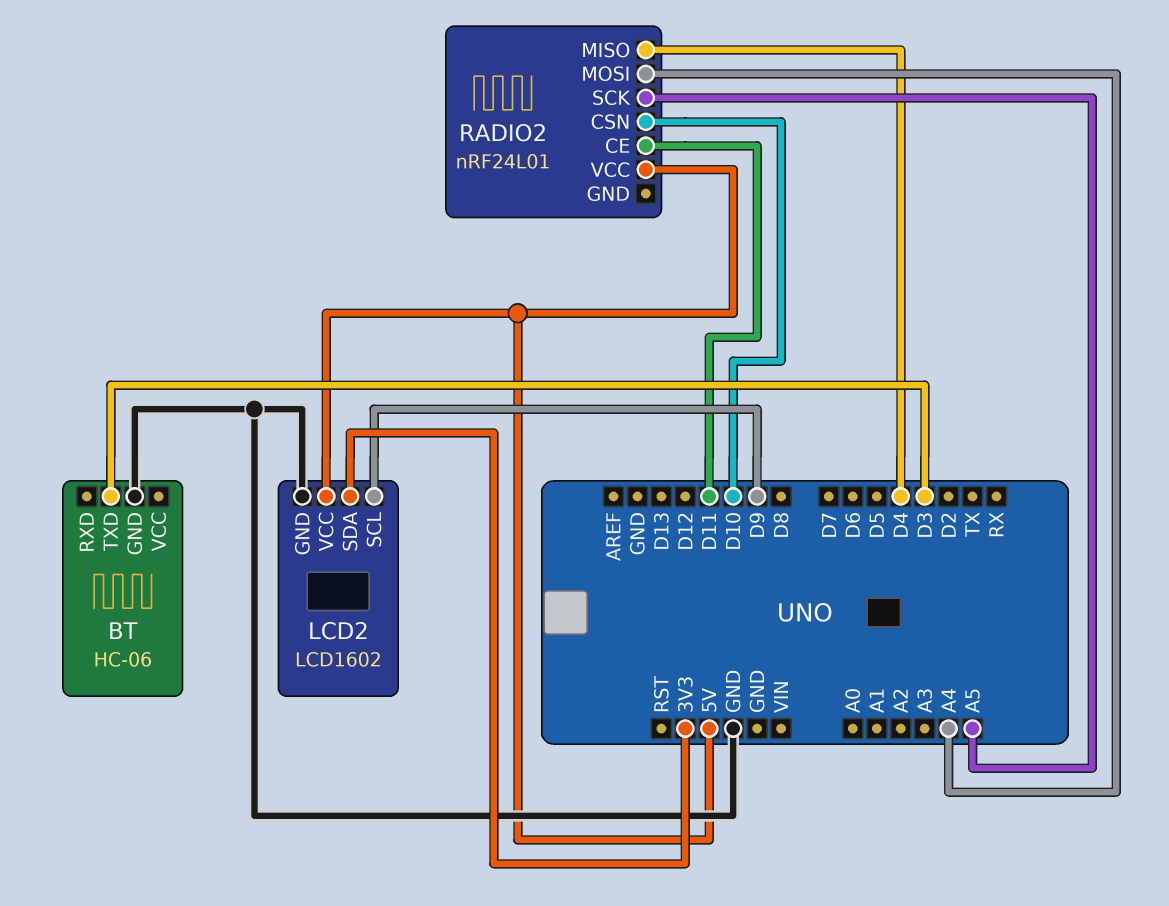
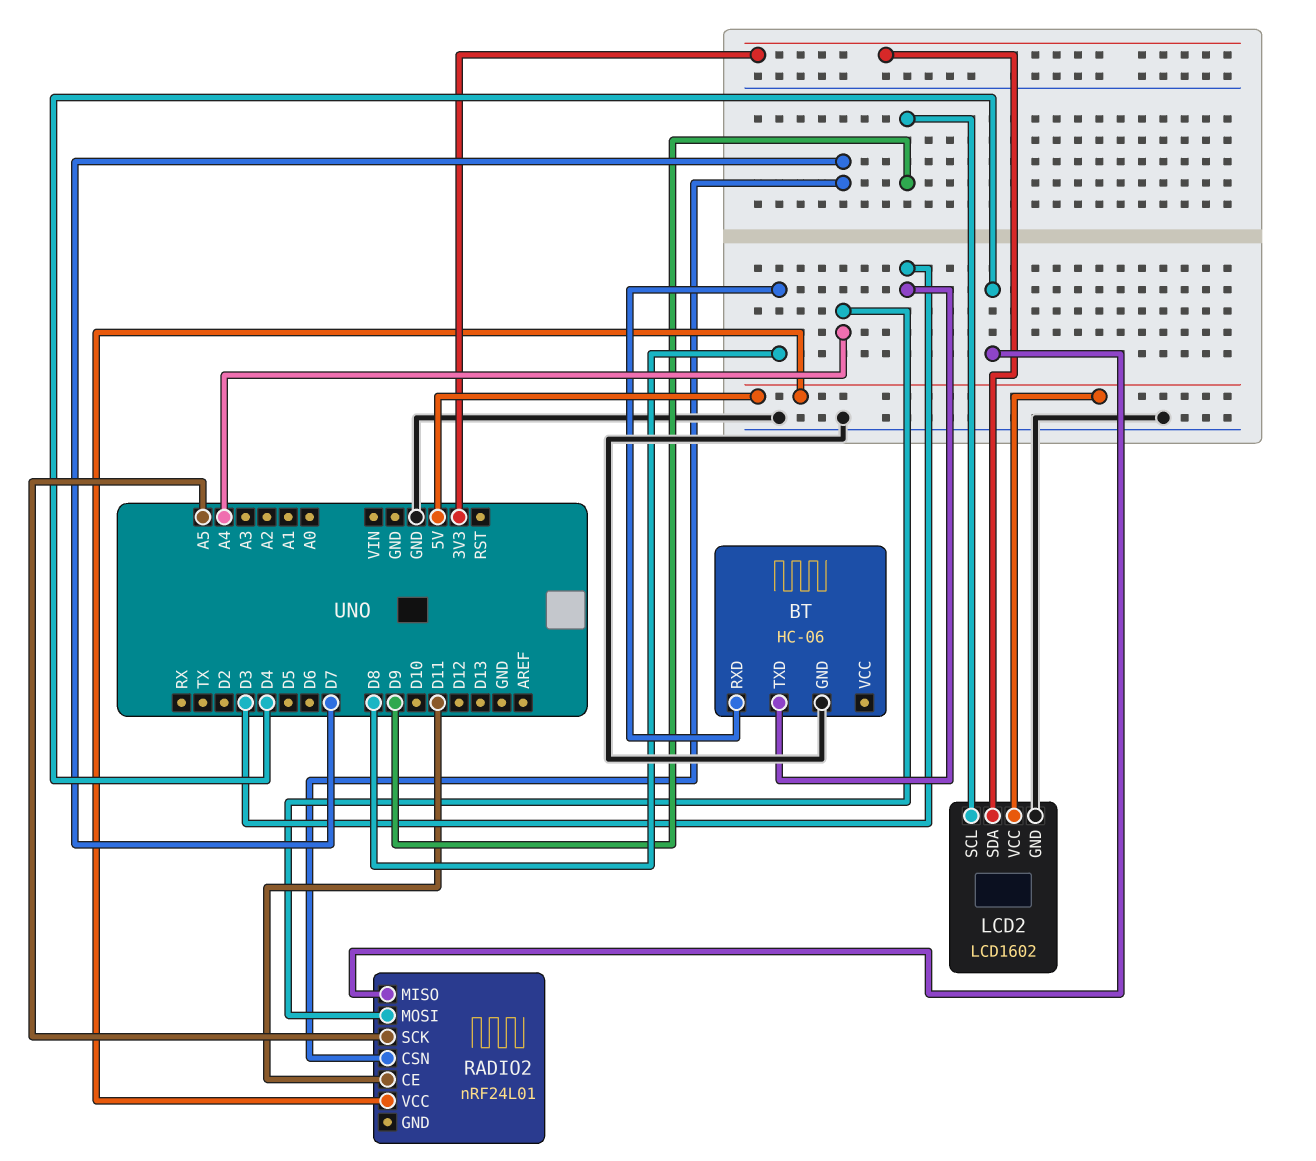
BT pin RXD: none -> D8
RADIO2 pin CSN: D10 -> D7

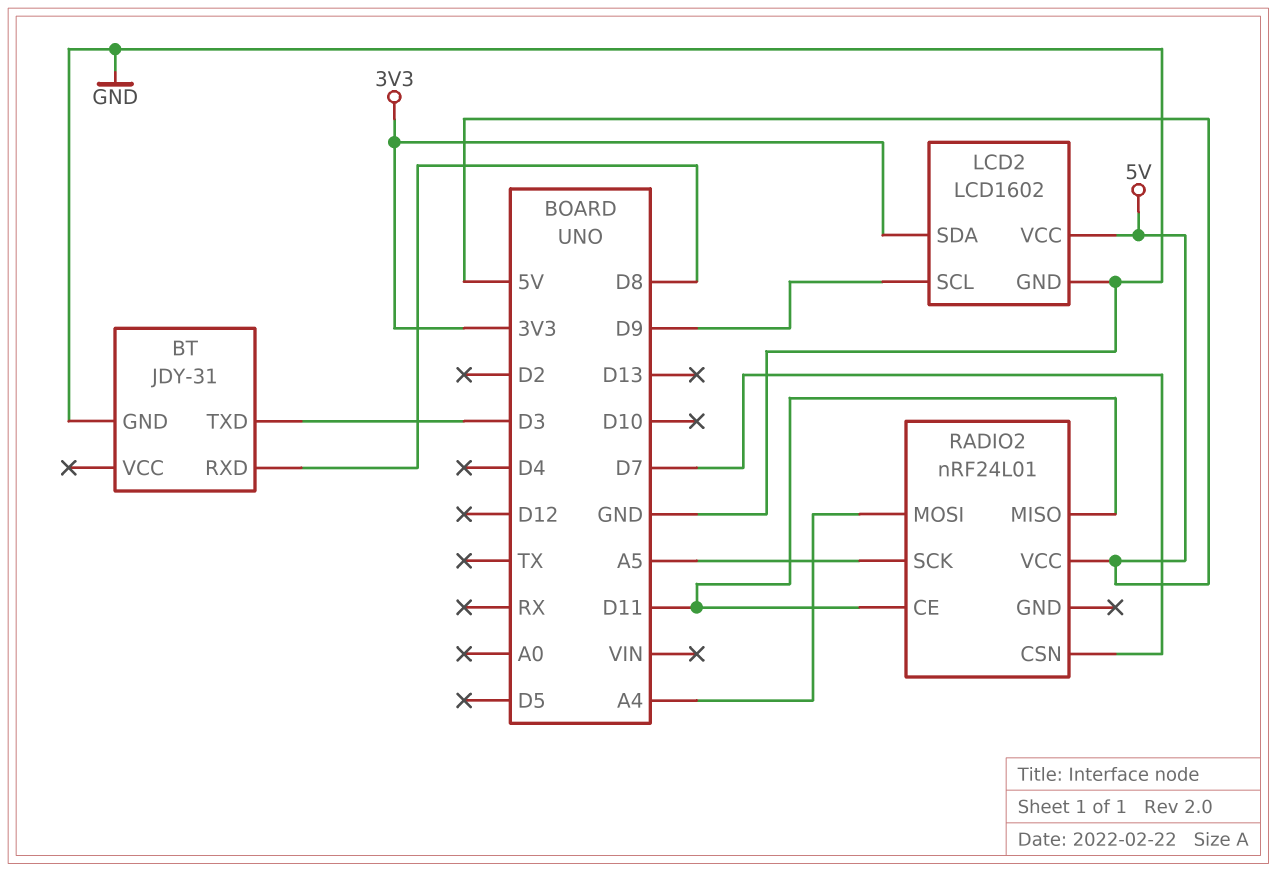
BT: HC-06 -> JDY-31
RADIO2 pin MISO: D4 -> D11

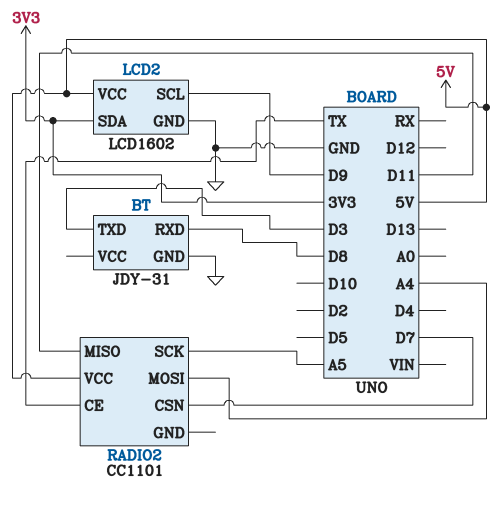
RADIO2: nRF24L01 -> CC1101
RADIO2 pin CE: D11 -> TX

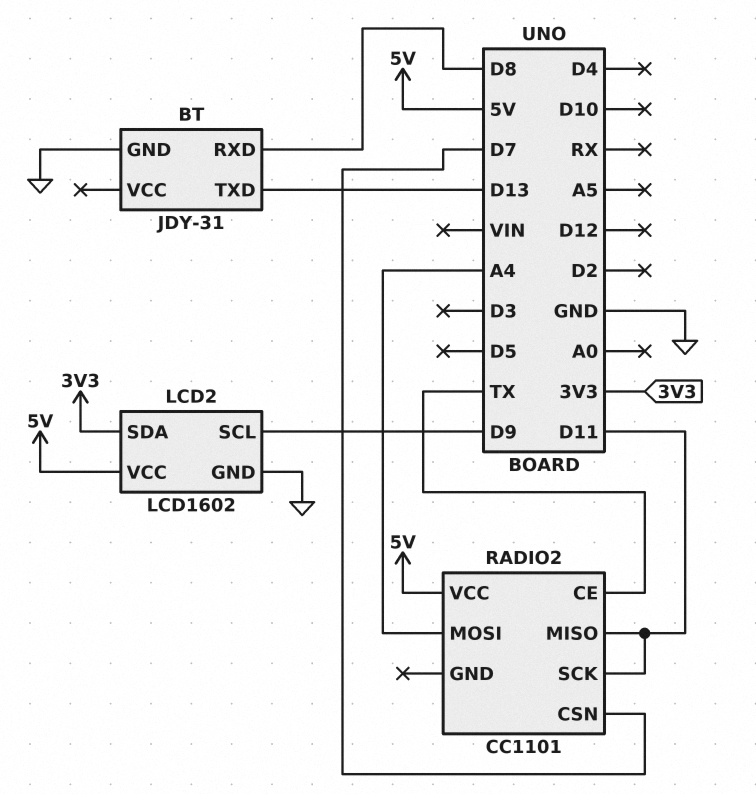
BT pin TXD: D3 -> D13
RADIO2 pin SCK: A5 -> D11

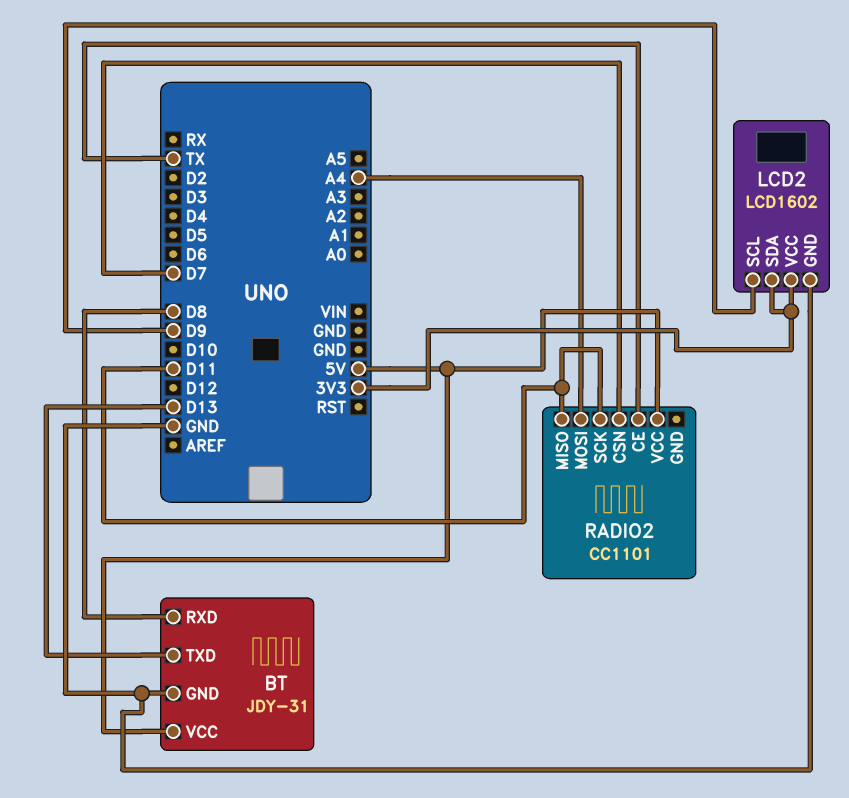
BT pin VCC: none -> 5V
LCD2 pin VCC: 5V -> 3V3

